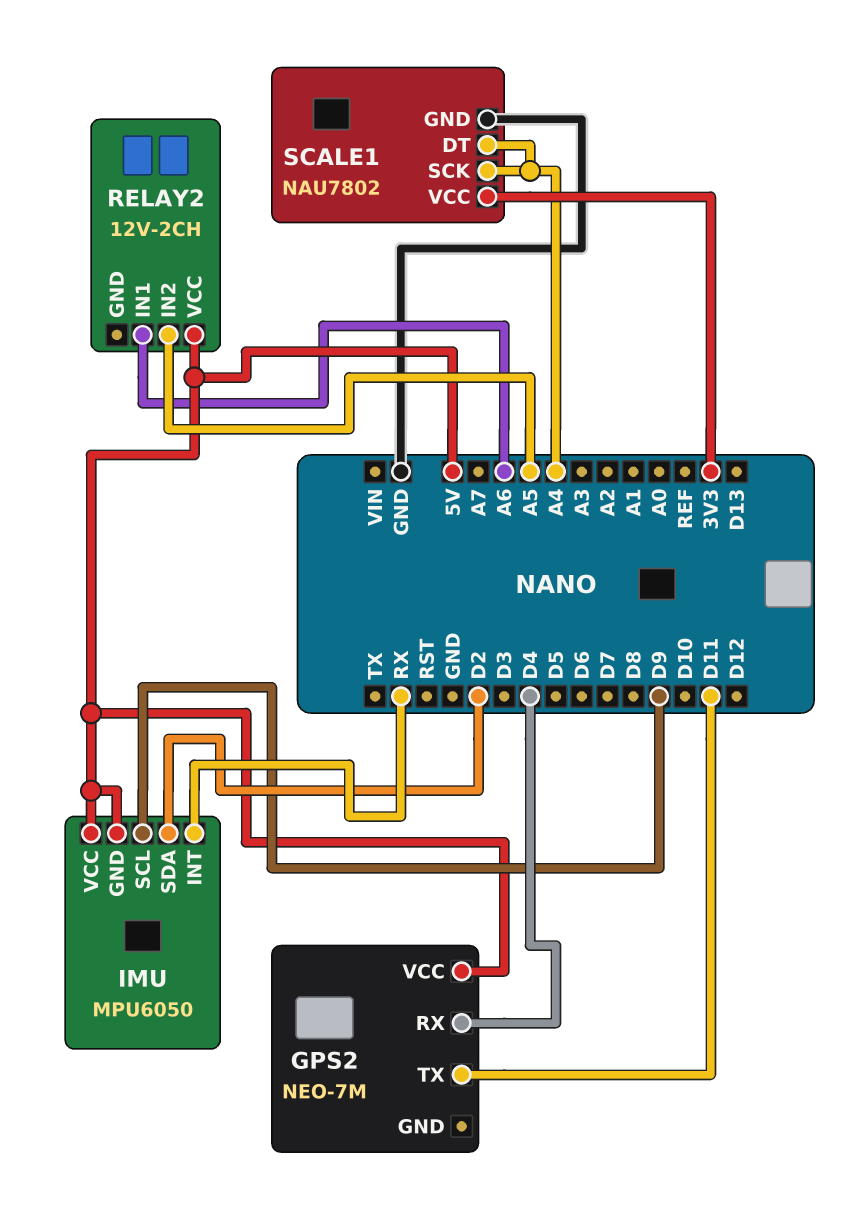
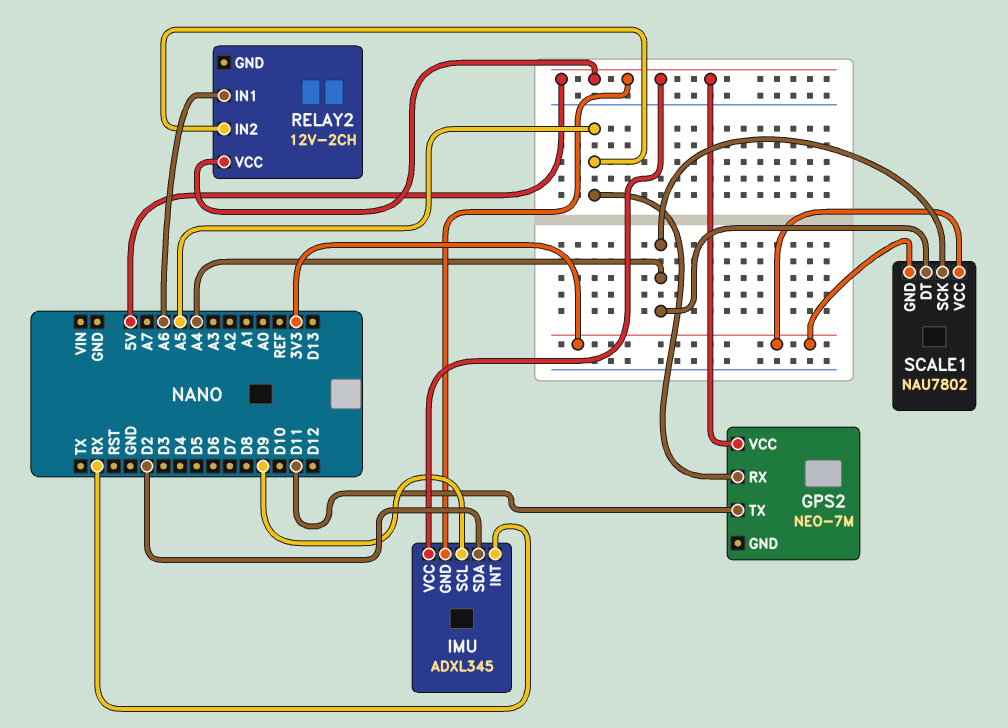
GPS2 pin RX: D4 -> A5
IMU: MPU6050 -> ADXL345
SCALE1 pin GND: GND -> 3V3

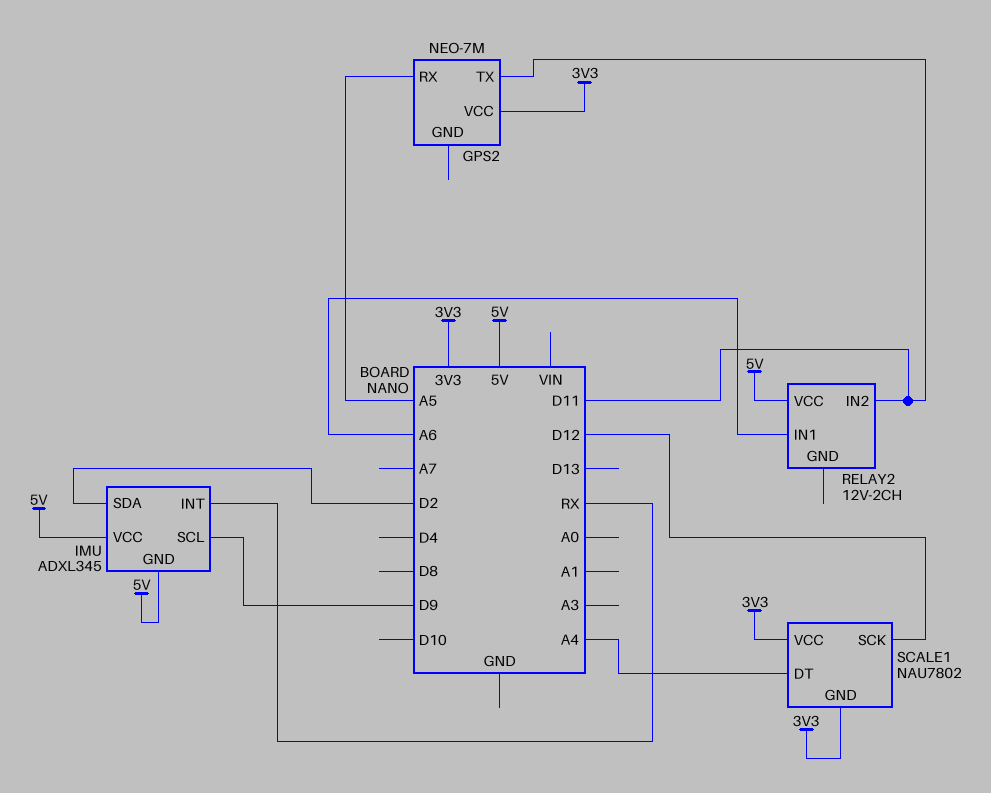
GPS2 pin VCC: 5V -> 3V3
RELAY2 pin IN2: A5 -> D11
SCALE1 pin SCK: A4 -> D12

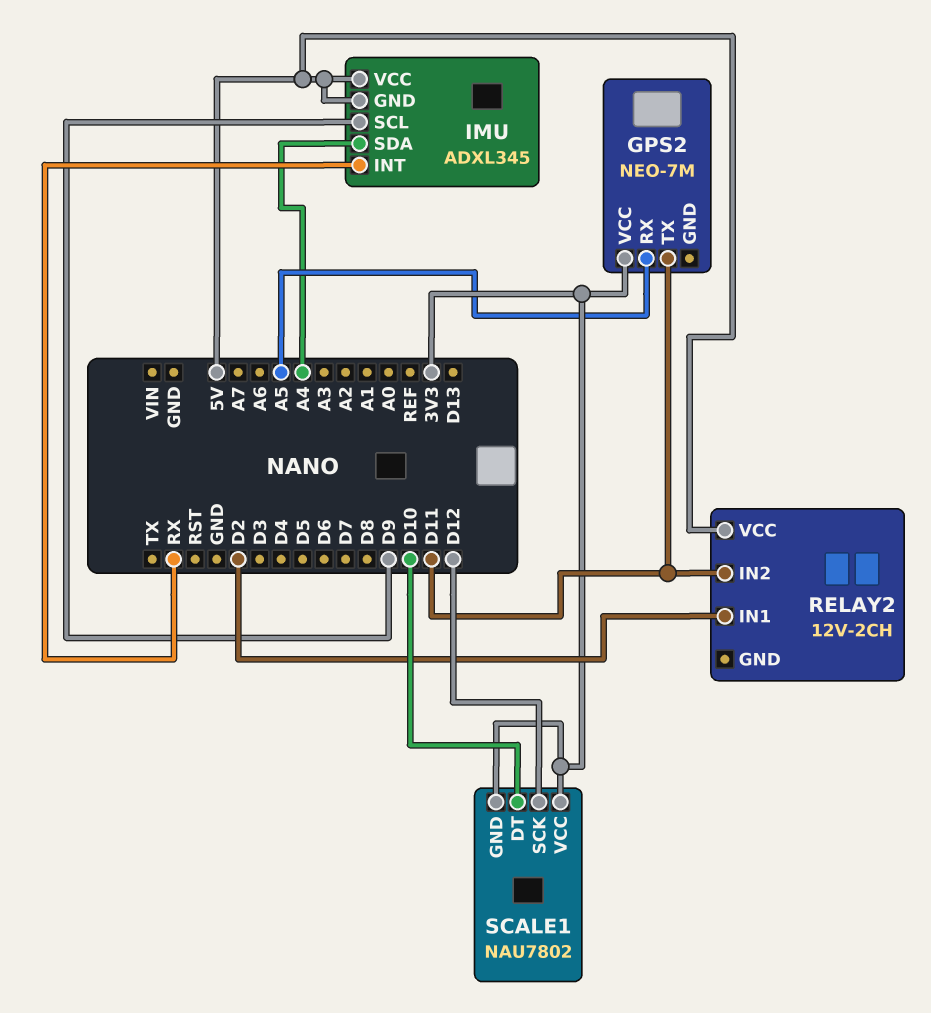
IMU pin SDA: D2 -> A4
RELAY2 pin IN1: A6 -> D2
SCALE1 pin DT: A4 -> D10

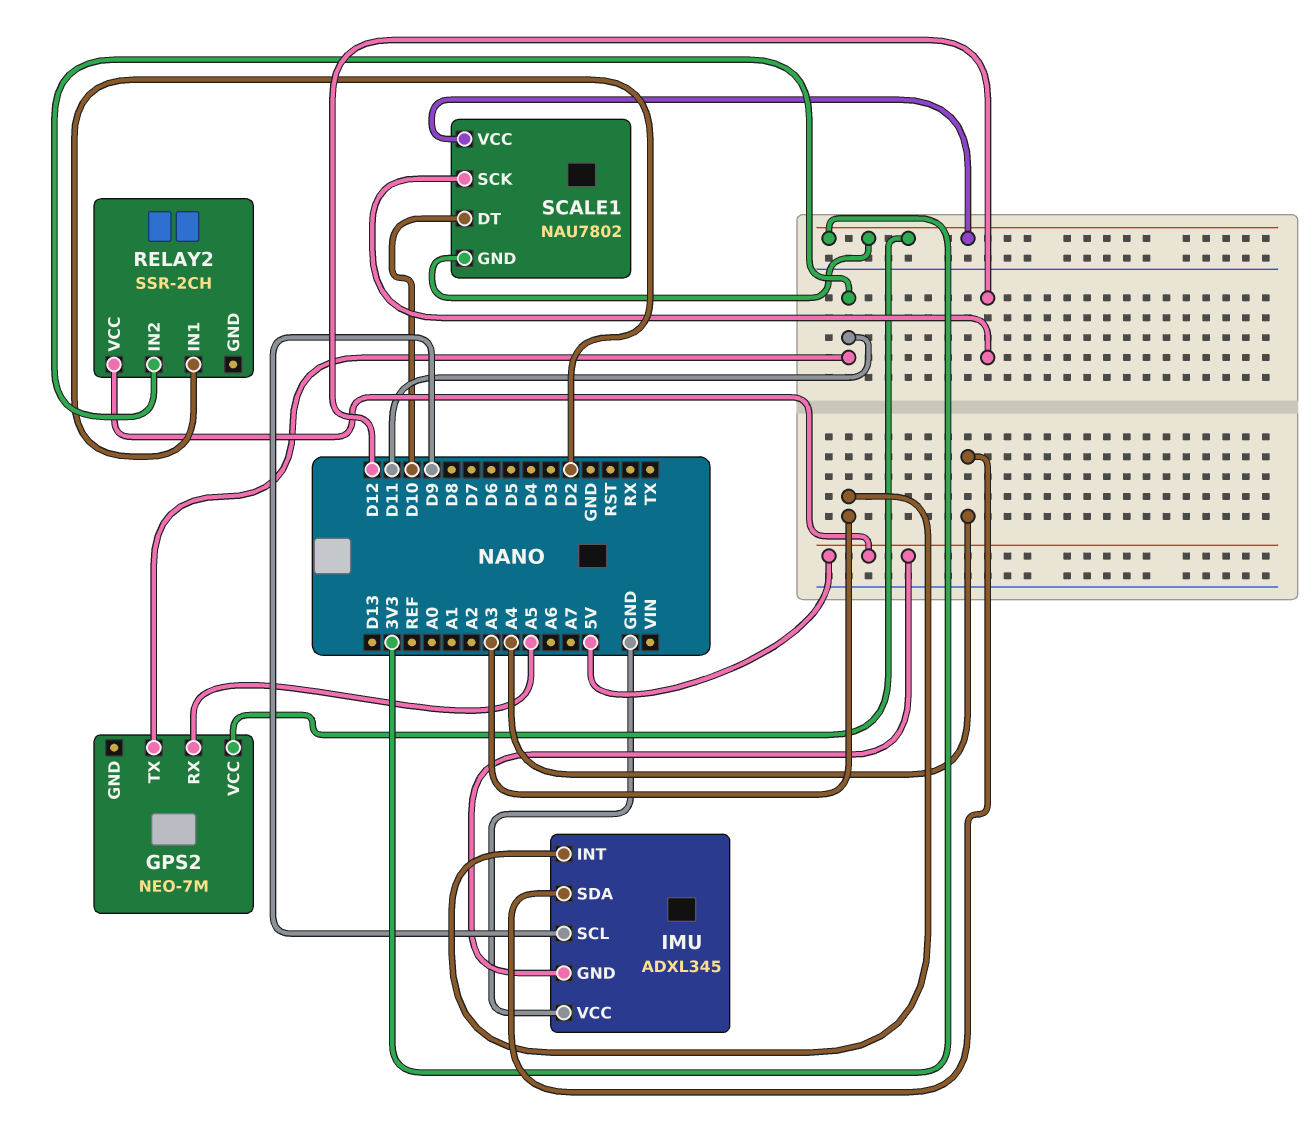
IMU pin INT: RX -> A3
IMU pin VCC: 5V -> GND
RELAY2: 12V-2CH -> SSR-2CH

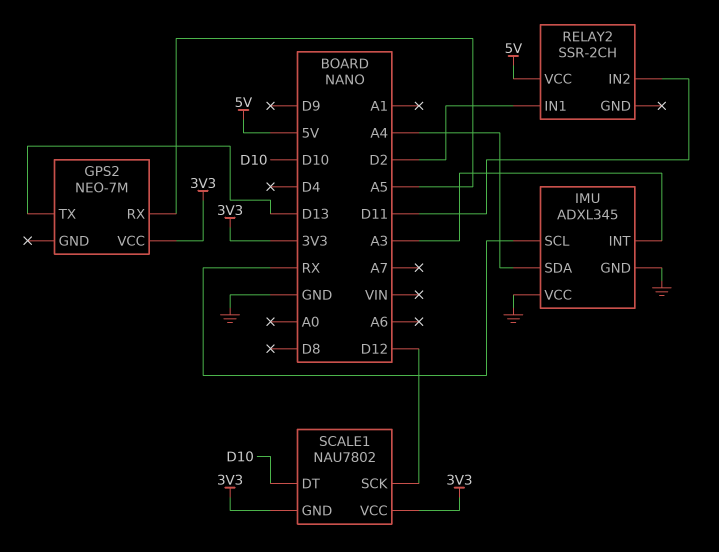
GPS2 pin TX: D11 -> D13
IMU pin GND: 5V -> GND
IMU pin SCL: D9 -> RX

